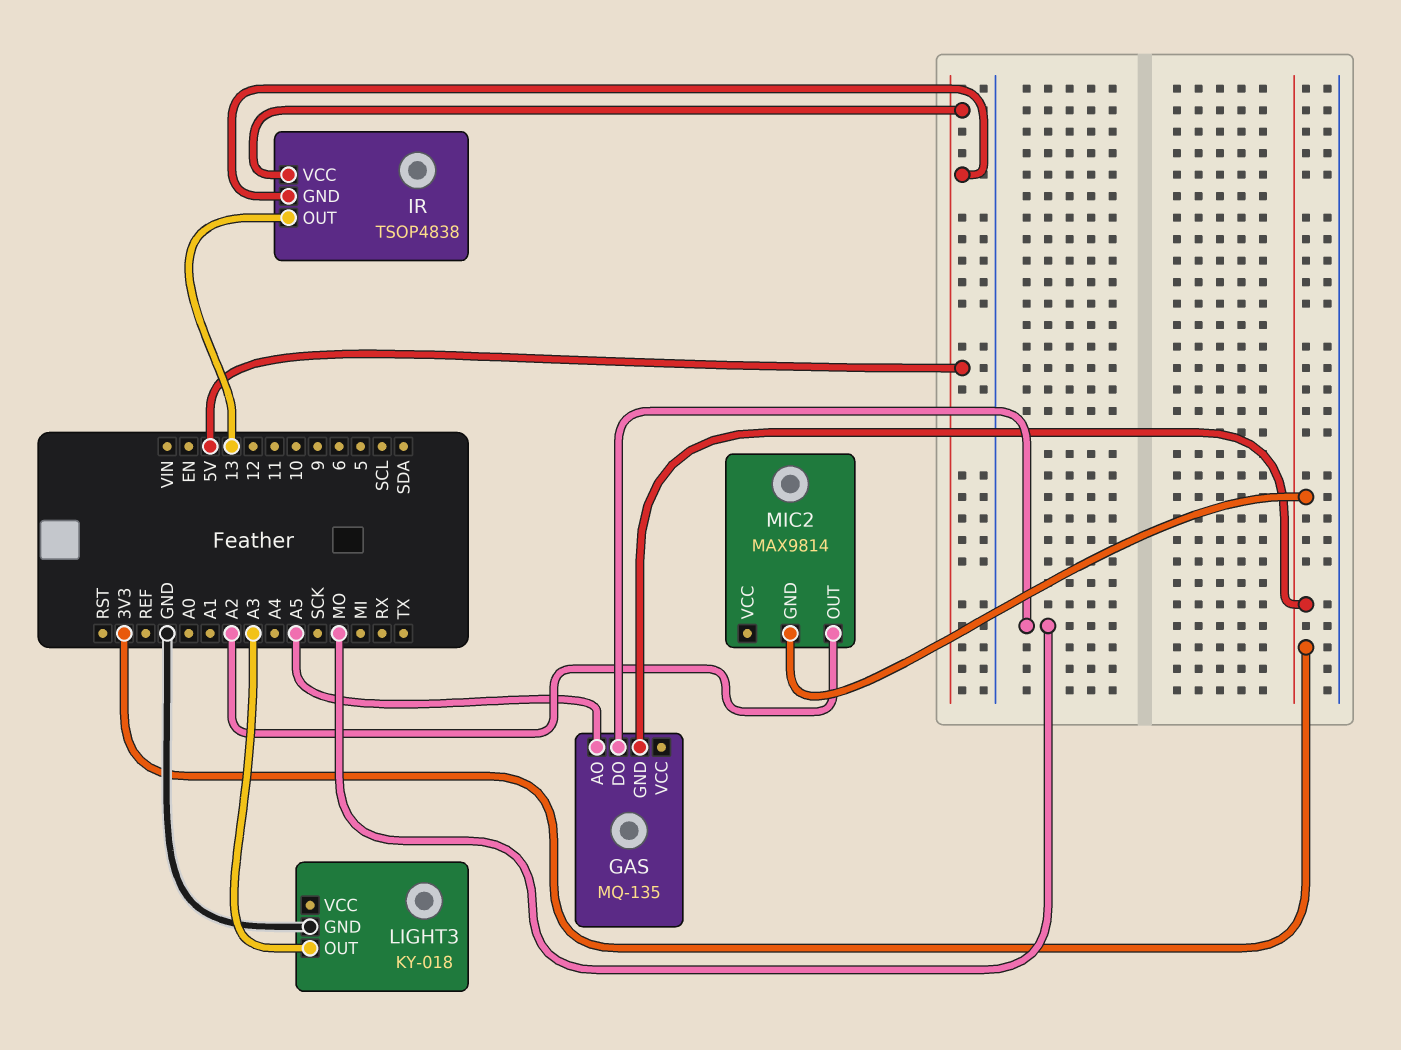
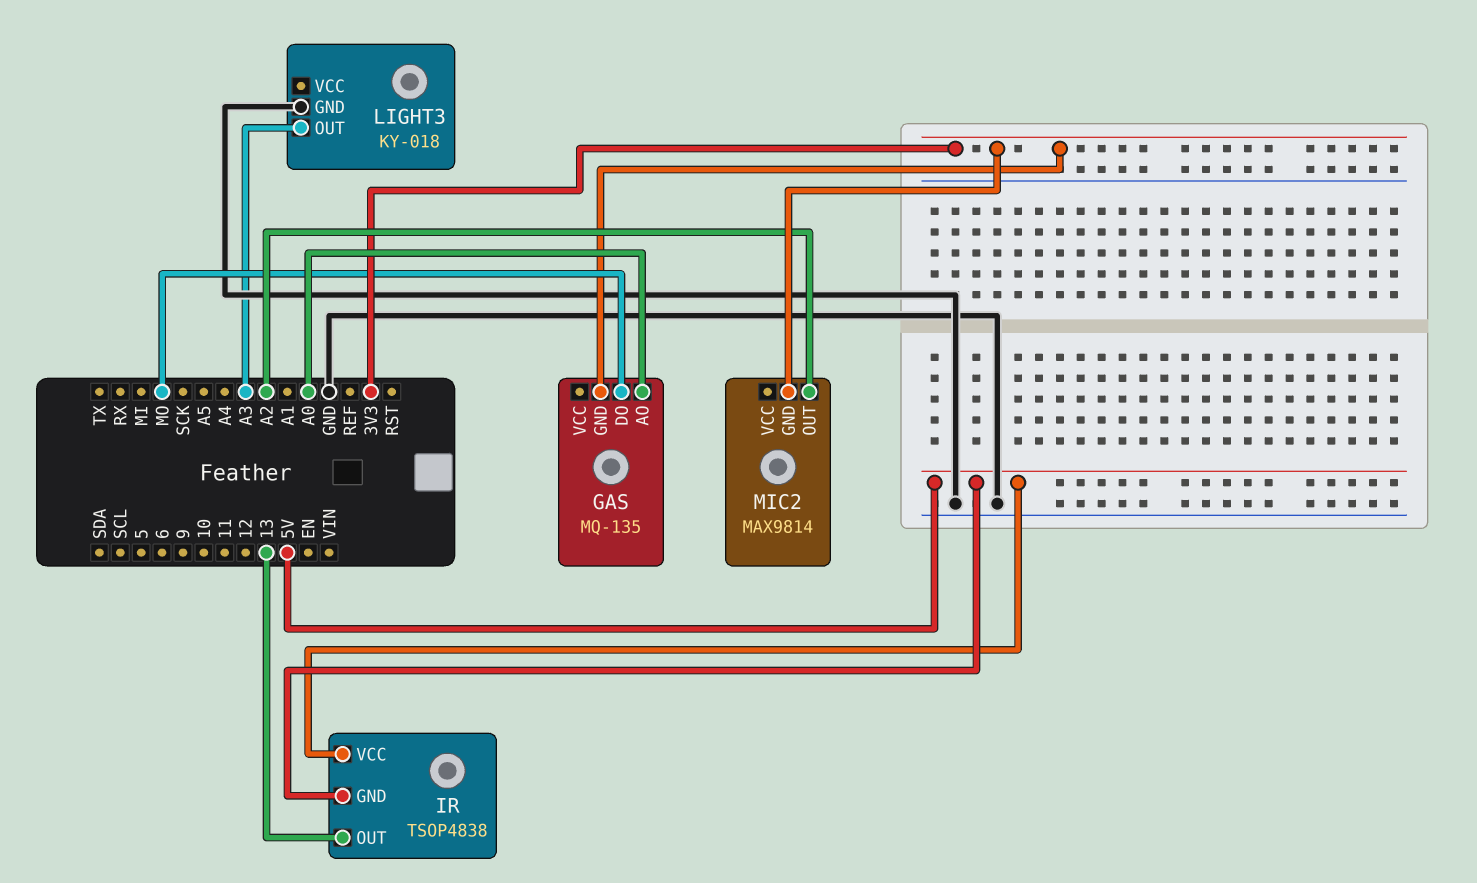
GAS pin AO: A5 -> A0

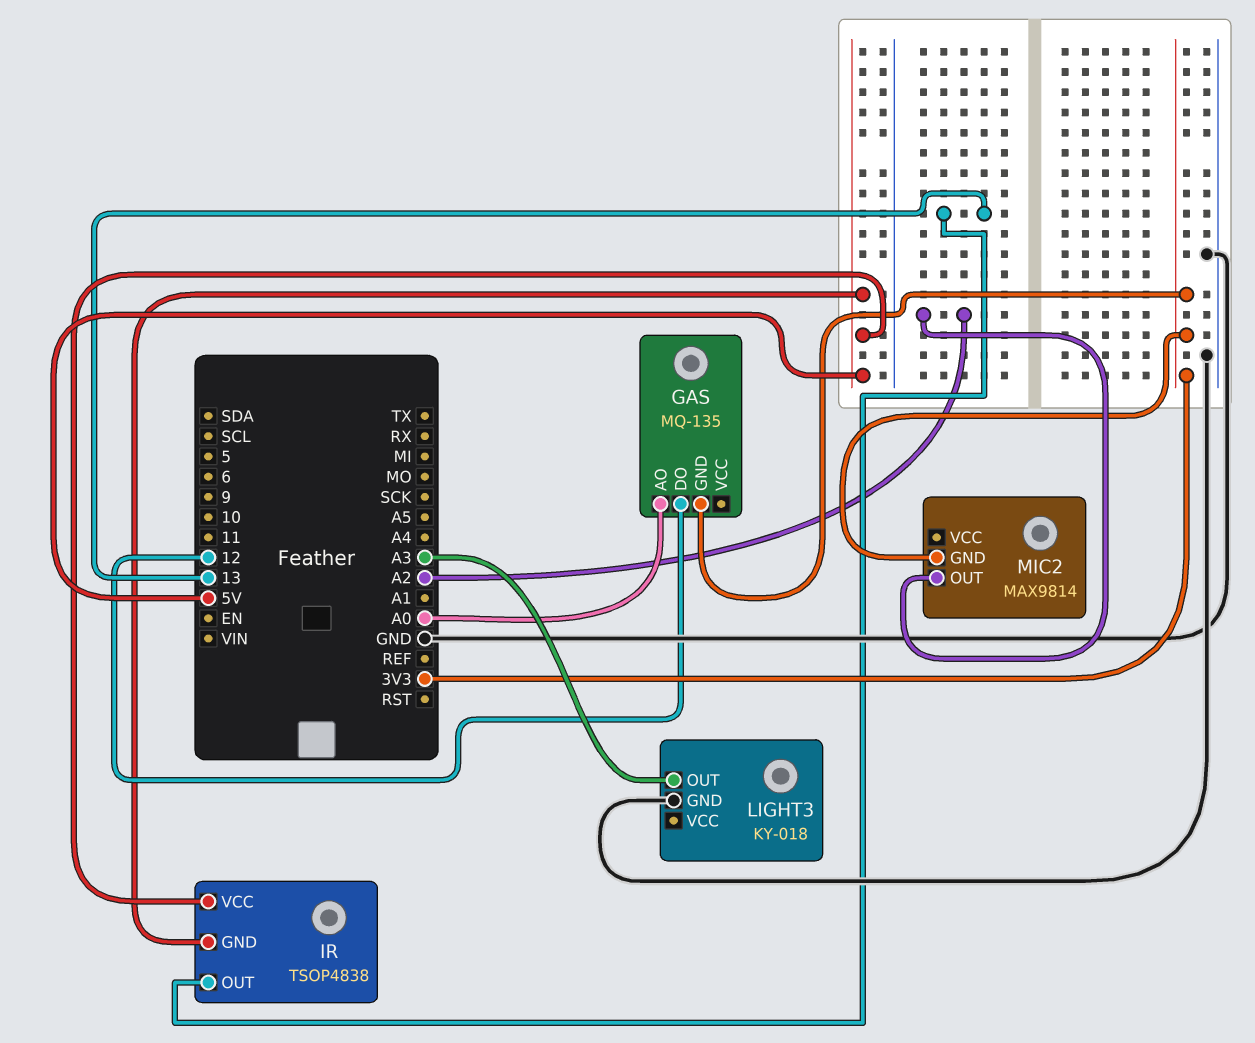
GAS pin DO: MO -> 12

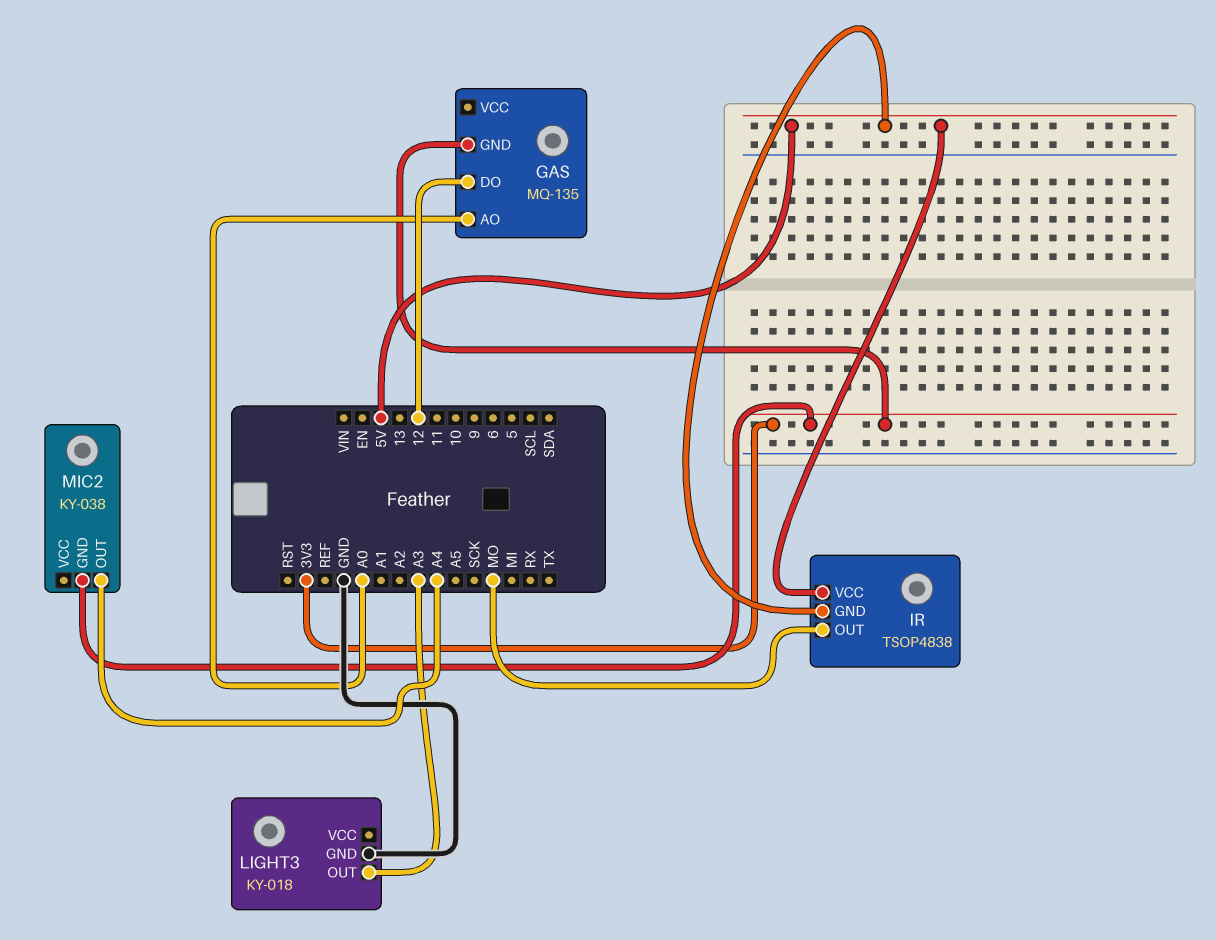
IR pin OUT: 13 -> MO
MIC2: MAX9814 -> KY-038
MIC2 pin OUT: A2 -> A4

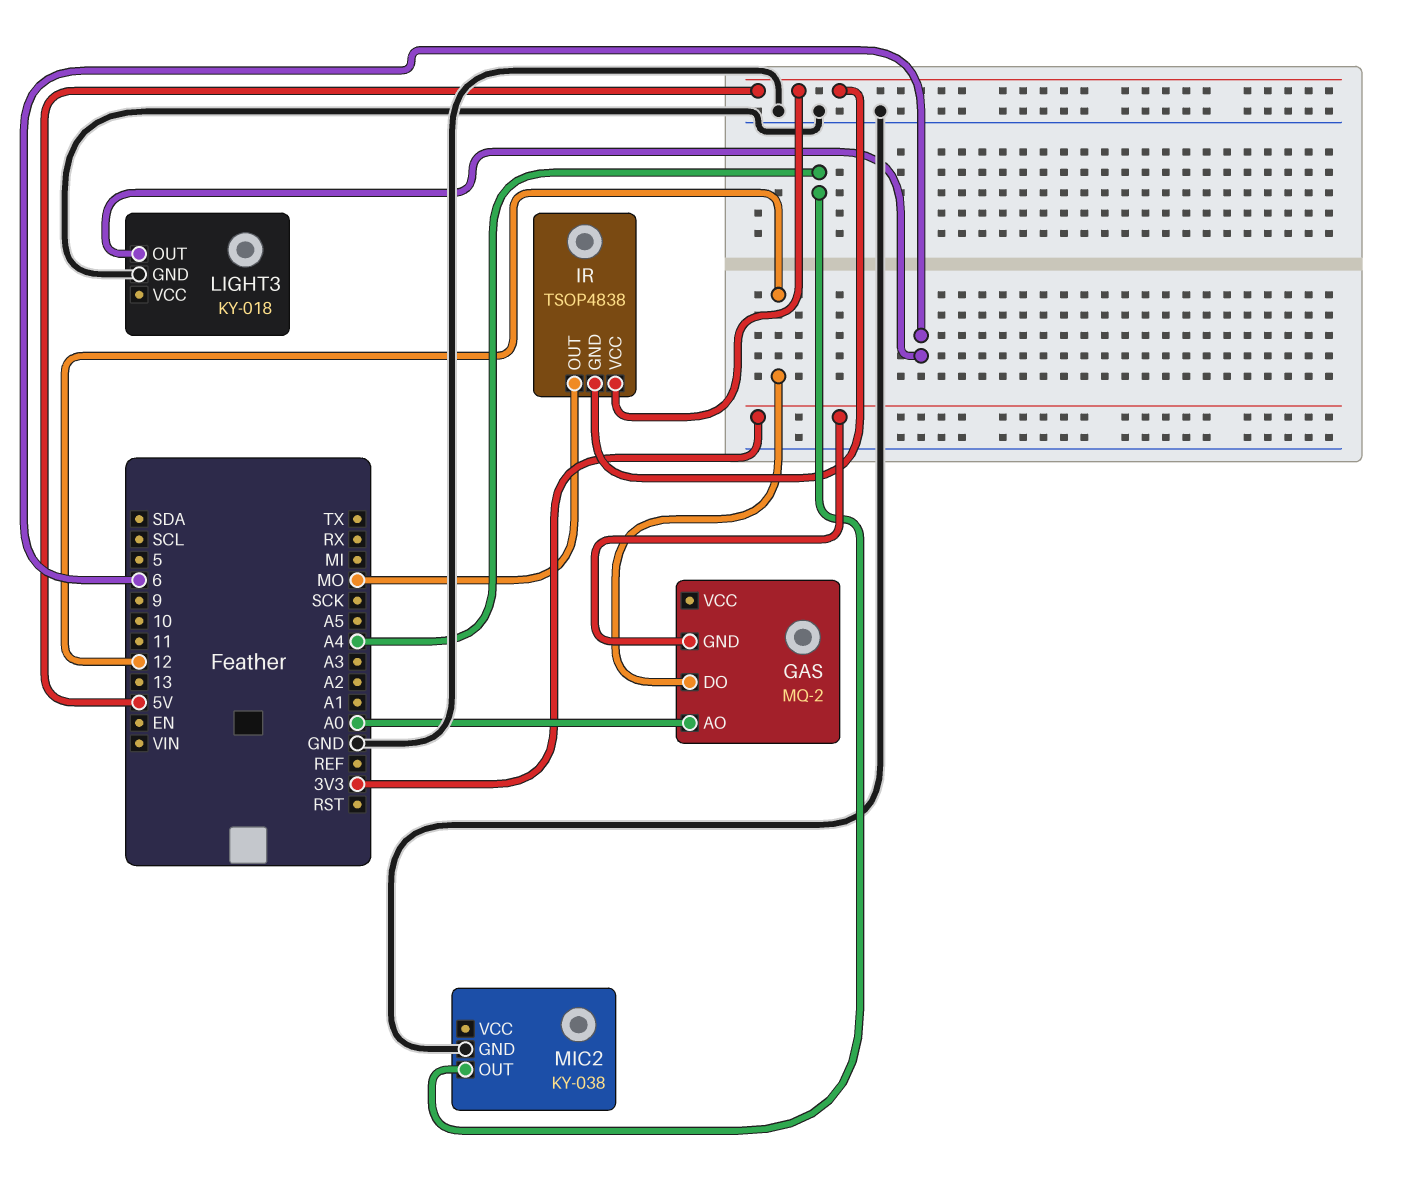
GAS: MQ-135 -> MQ-2
LIGHT3 pin OUT: A3 -> 6
MIC2 pin GND: 3V3 -> GND

